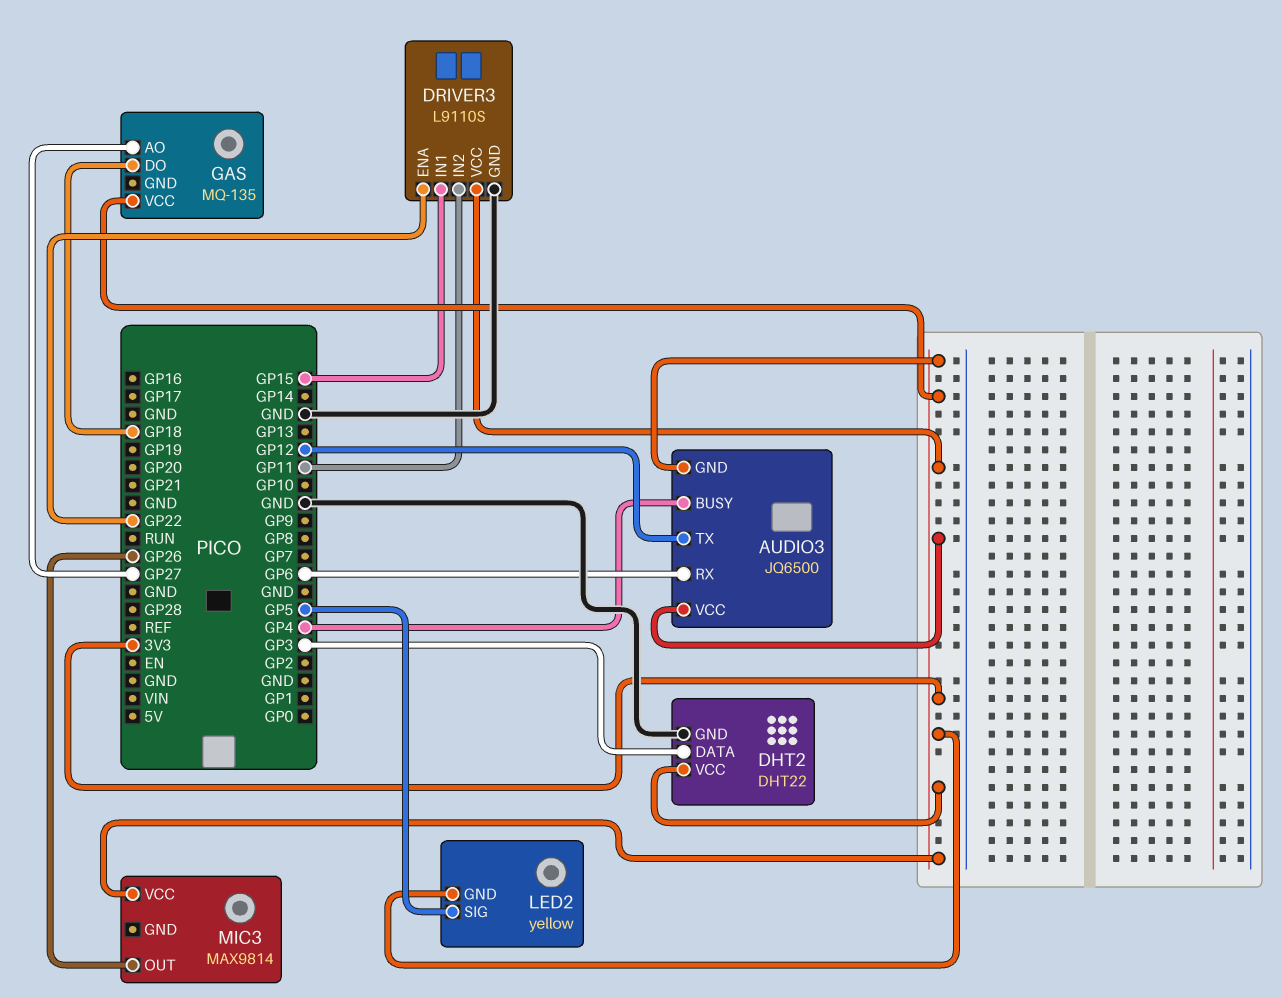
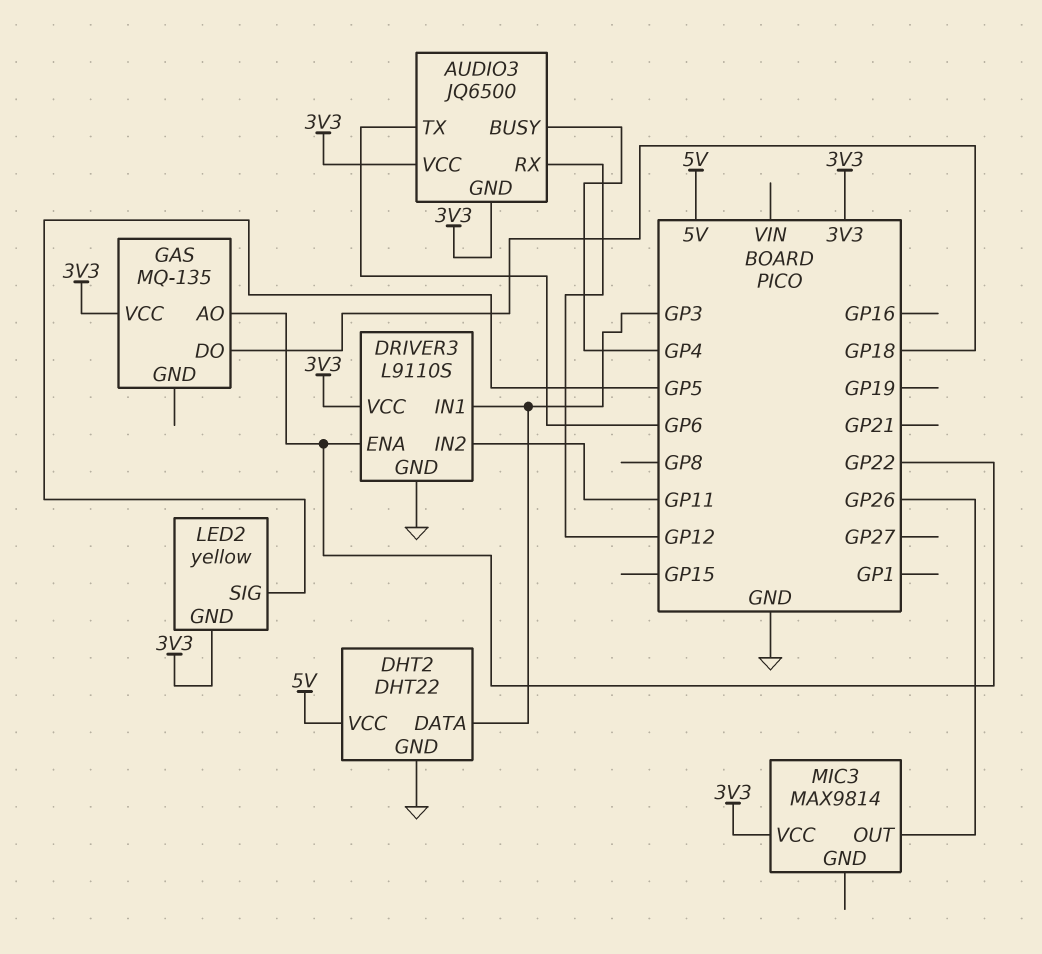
AUDIO3 pin RX: GP6 -> GP12
AUDIO3 pin TX: GP12 -> GP6
DHT2 pin VCC: 3V3 -> 5V
DRIVER3 pin IN1: GP15 -> GP3
GAS pin AO: GP27 -> GP22

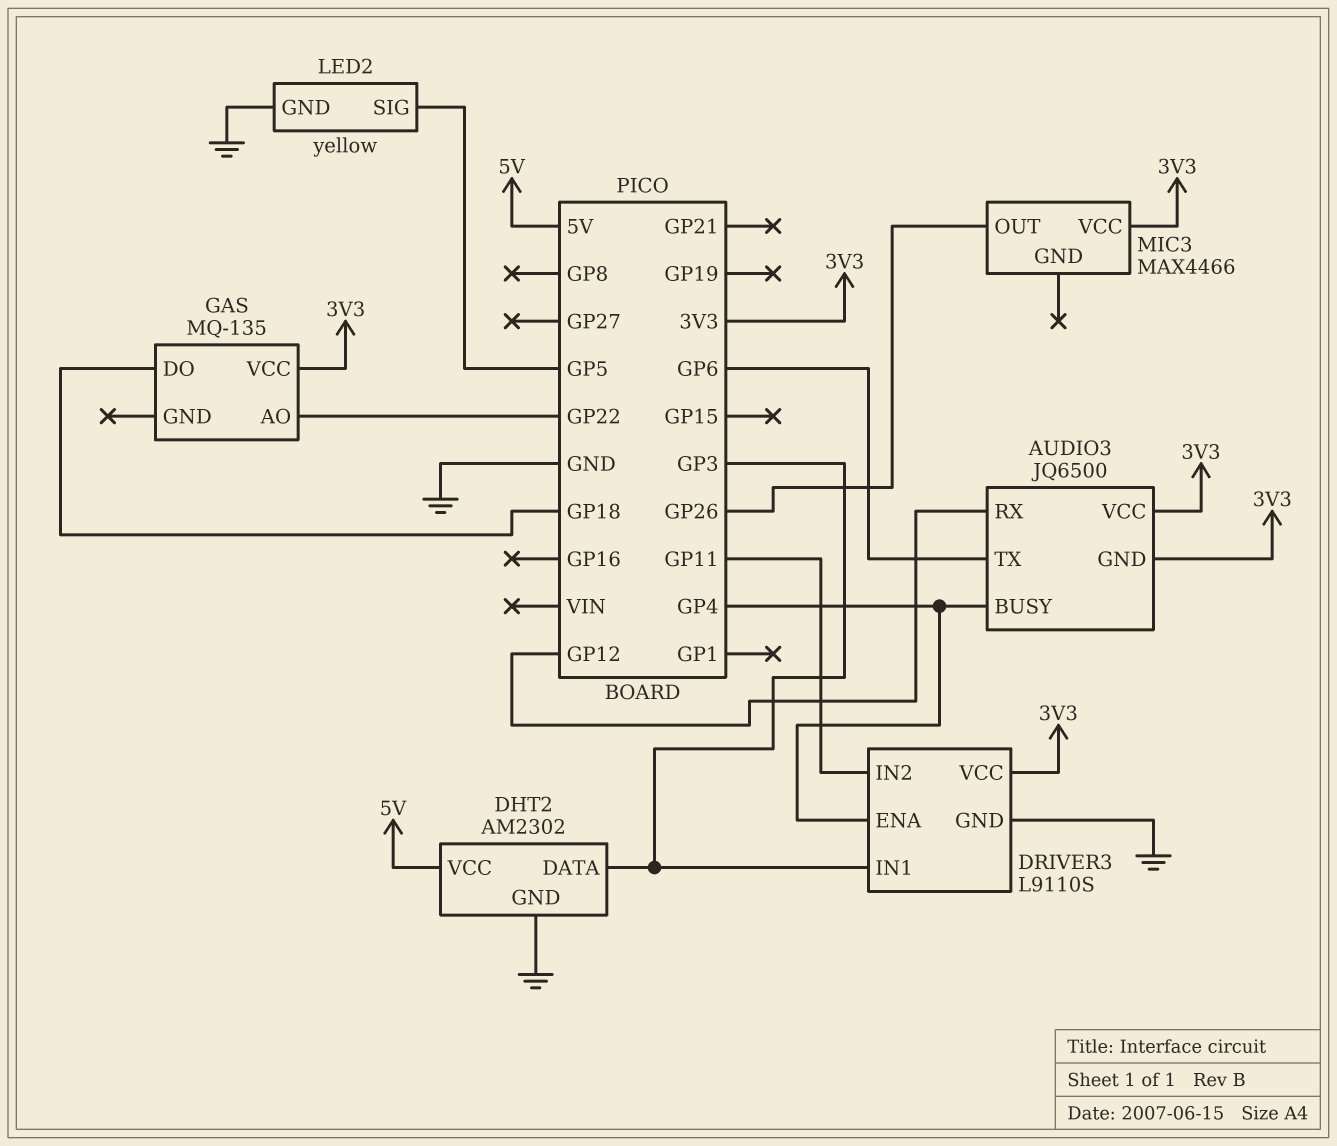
DHT2: DHT22 -> AM2302
DRIVER3 pin ENA: GP22 -> GP4
LED2 pin GND: 3V3 -> GND
MIC3: MAX9814 -> MAX4466

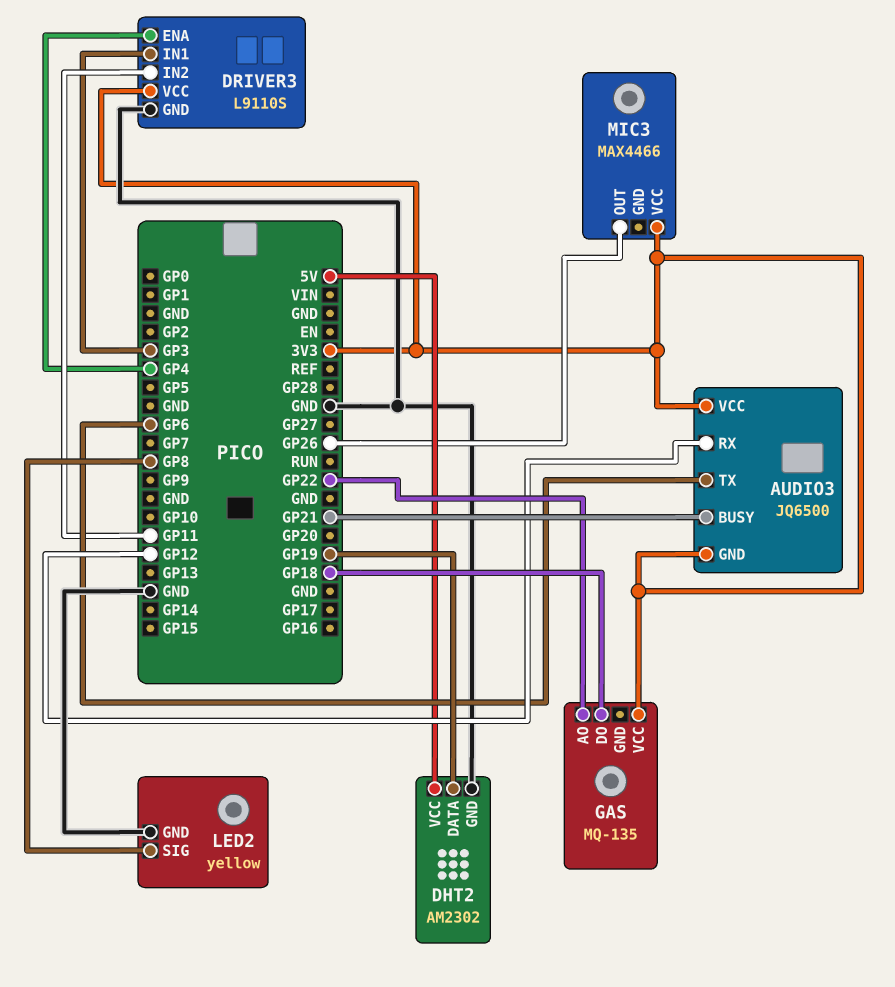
AUDIO3 pin BUSY: GP4 -> GP21
DHT2 pin DATA: GP3 -> GP19
LED2 pin SIG: GP5 -> GP8

